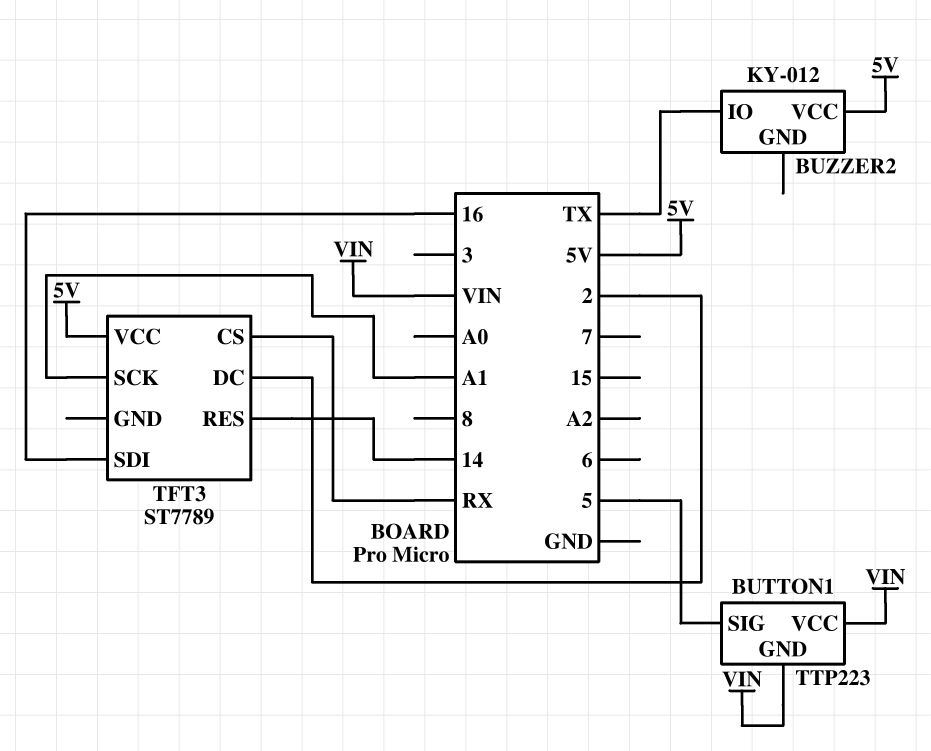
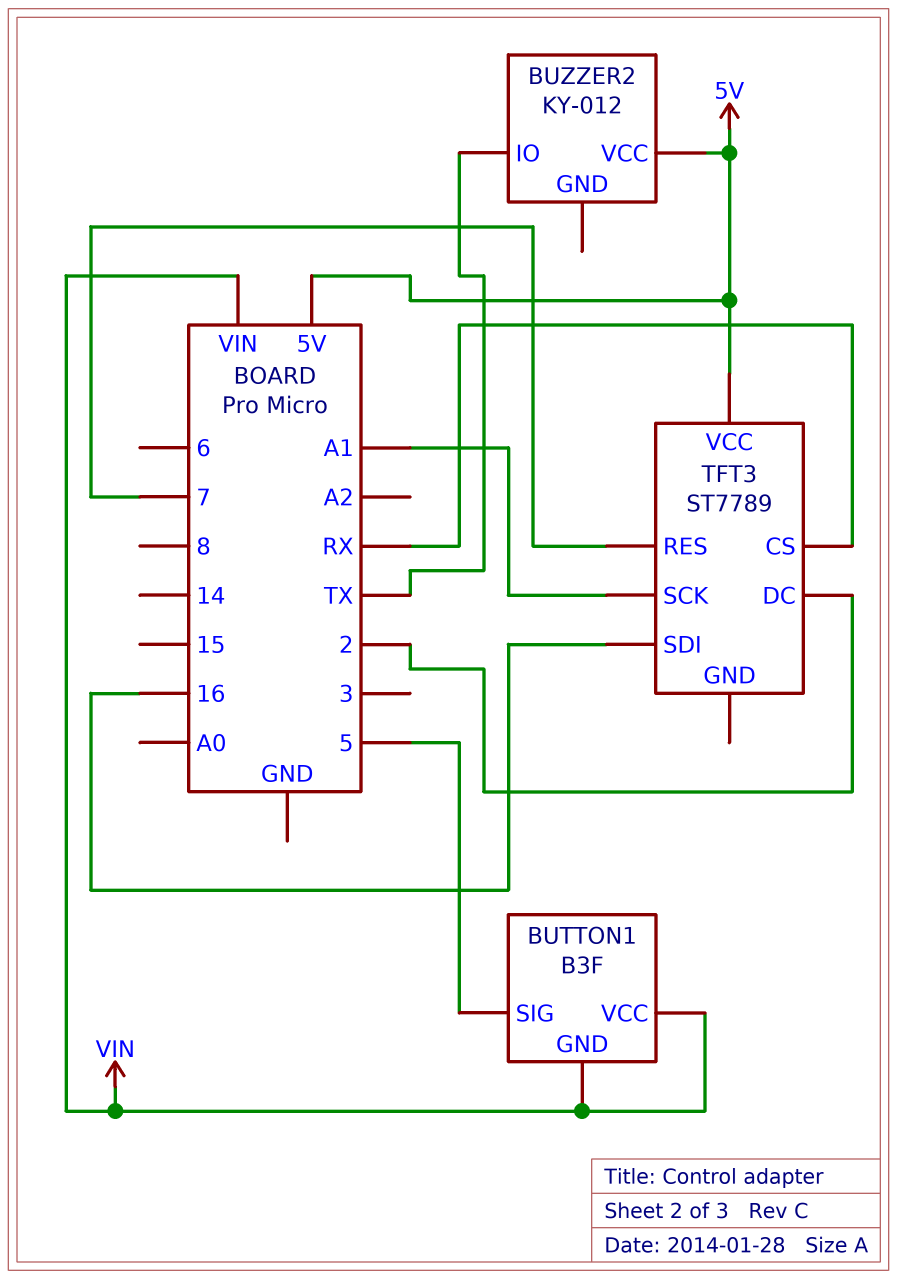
BUTTON1: TTP223 -> B3F
TFT3 pin RES: 14 -> 7

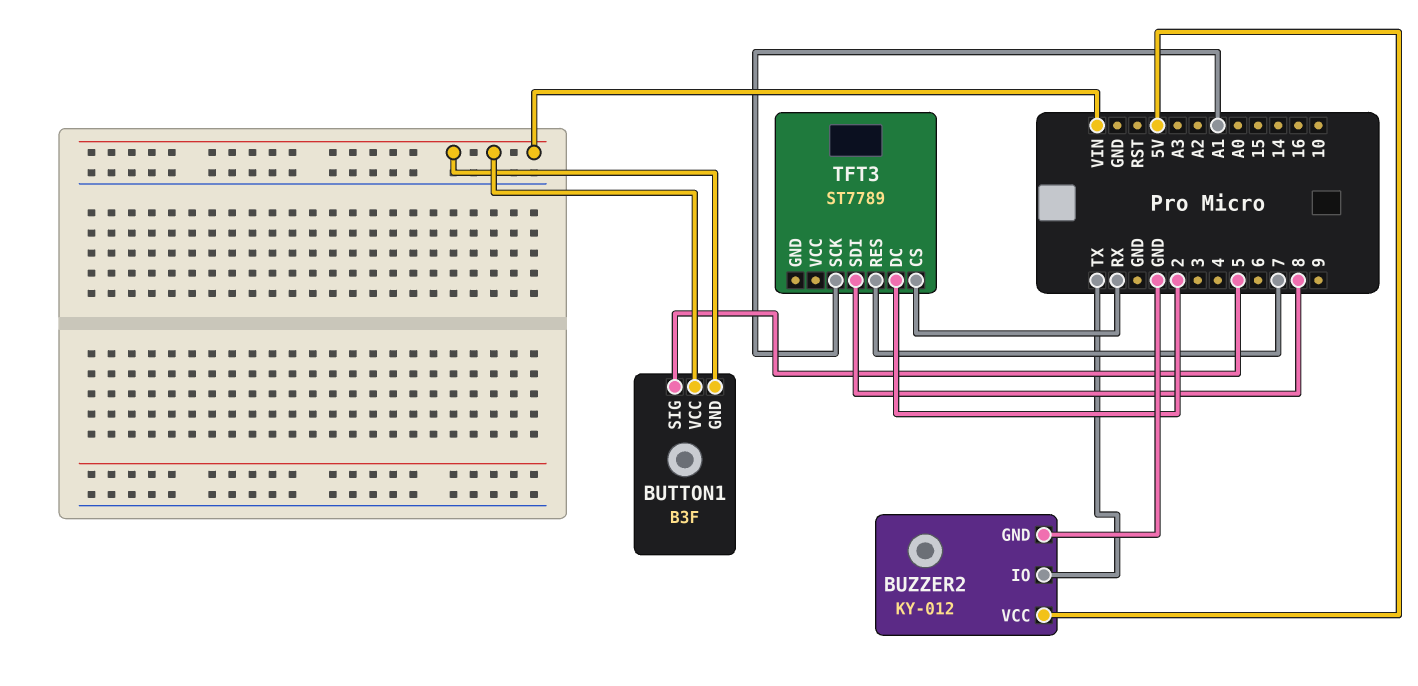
BUZZER2 pin GND: none -> GND
TFT3 pin SDI: 16 -> 8
TFT3 pin VCC: 5V -> none

